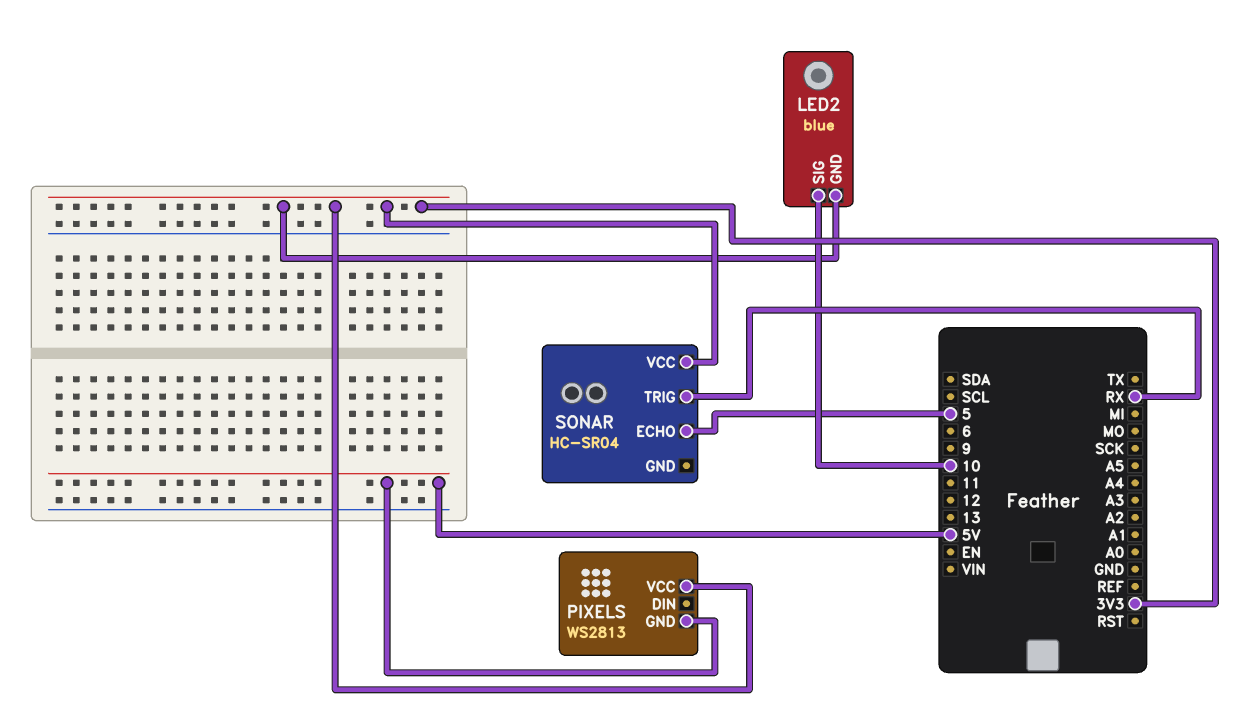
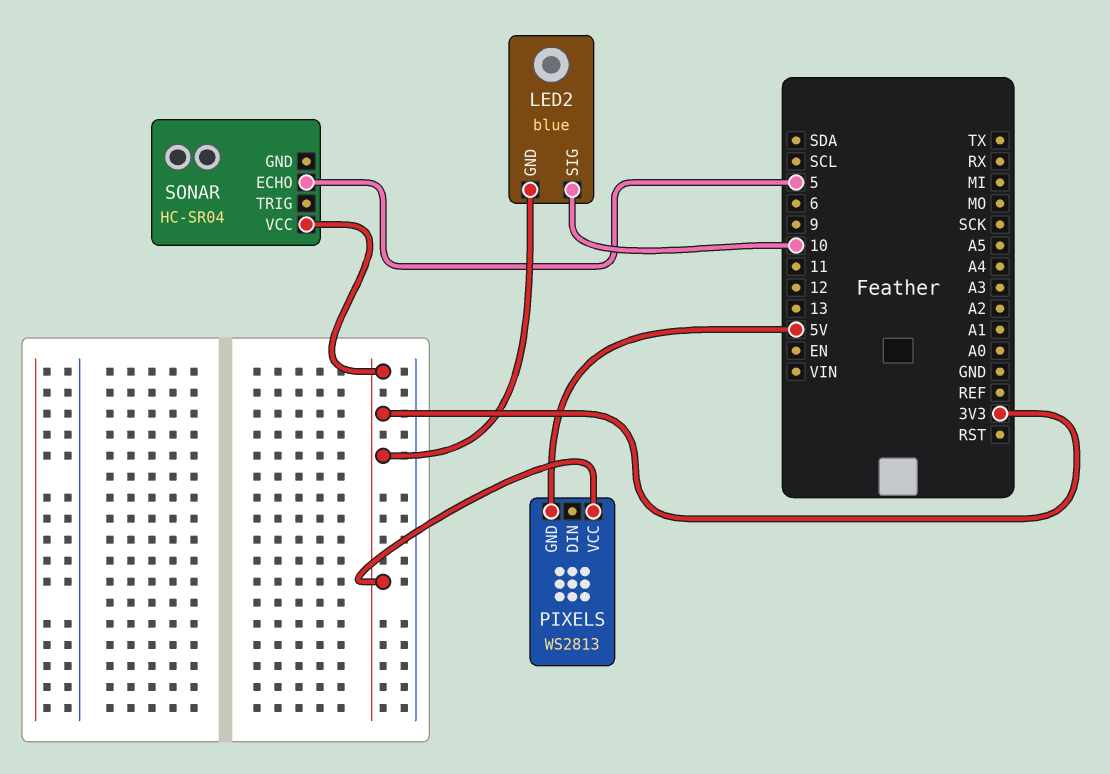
SONAR pin TRIG: RX -> none

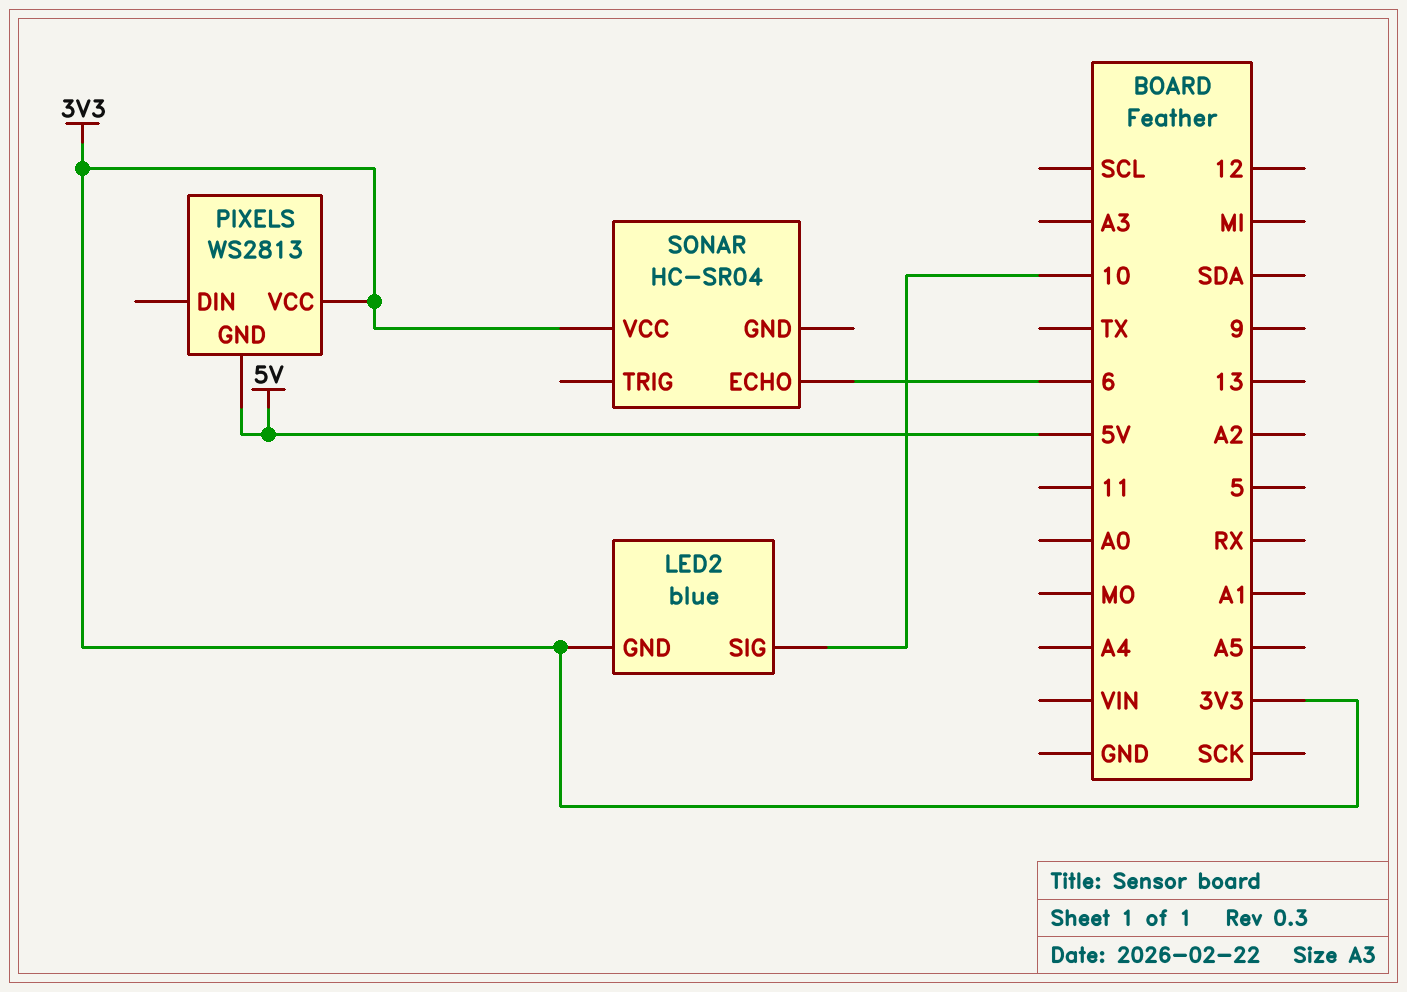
SONAR pin ECHO: 5 -> 6

